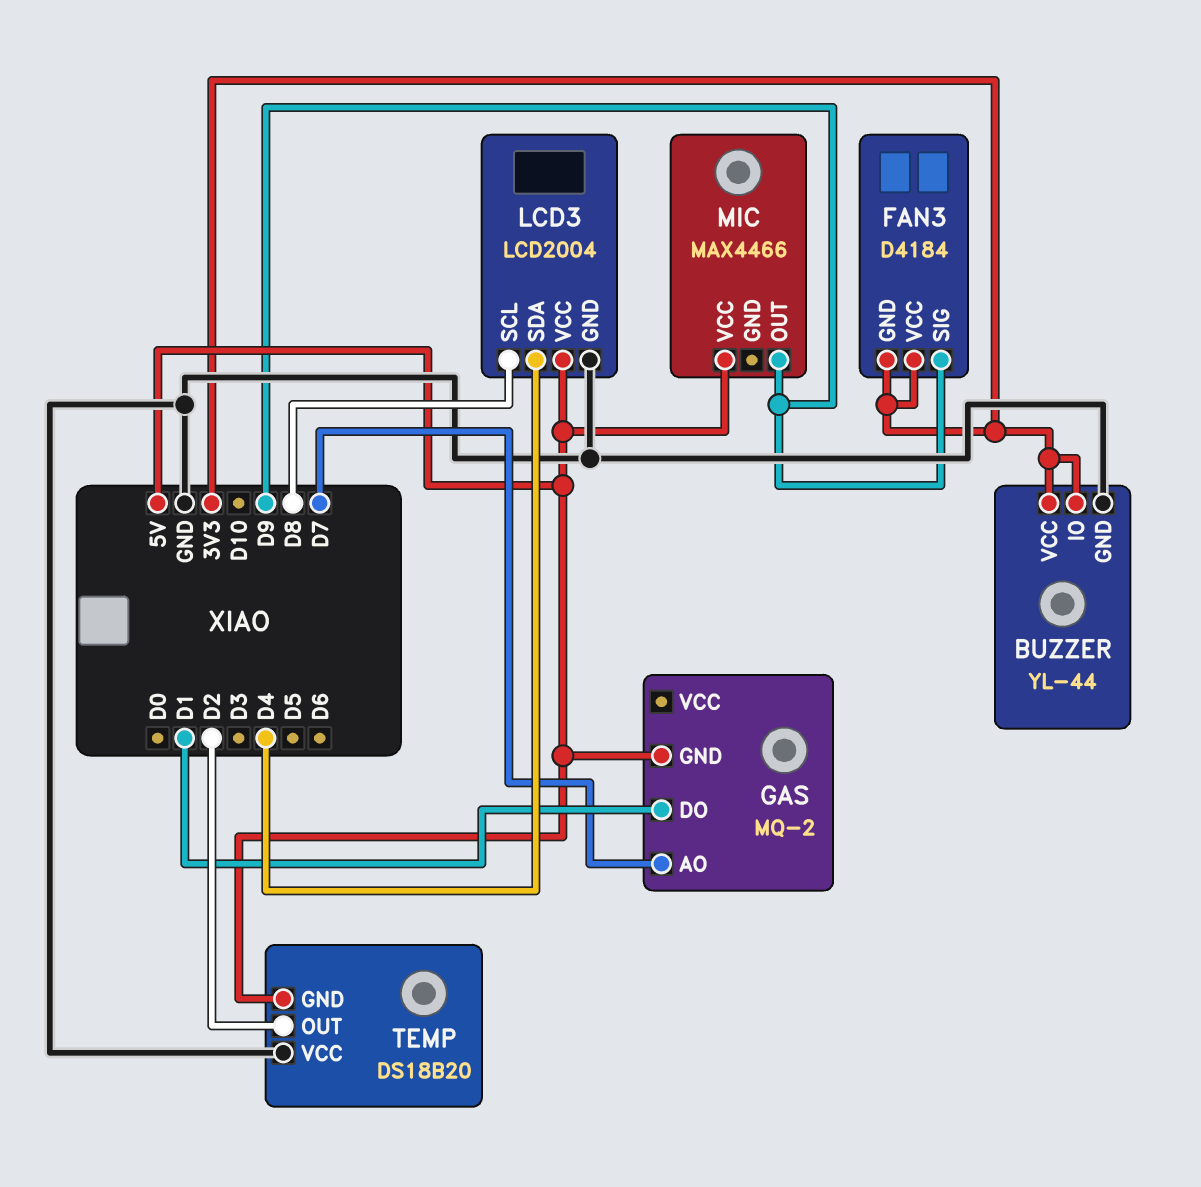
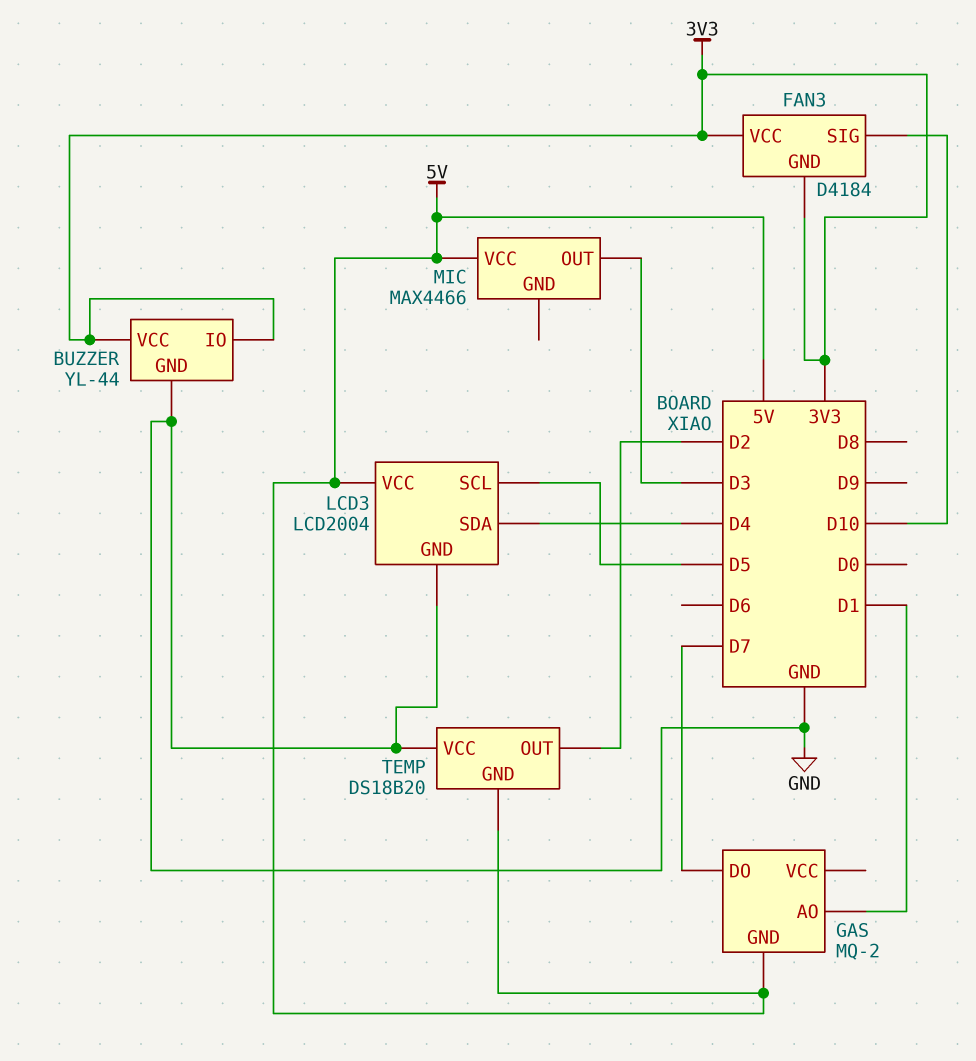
FAN3 pin SIG: D9 -> D10
GAS pin AO: D7 -> D1
GAS pin DO: D1 -> D7
LCD3 pin SCL: D8 -> D5
MIC pin OUT: D9 -> D3

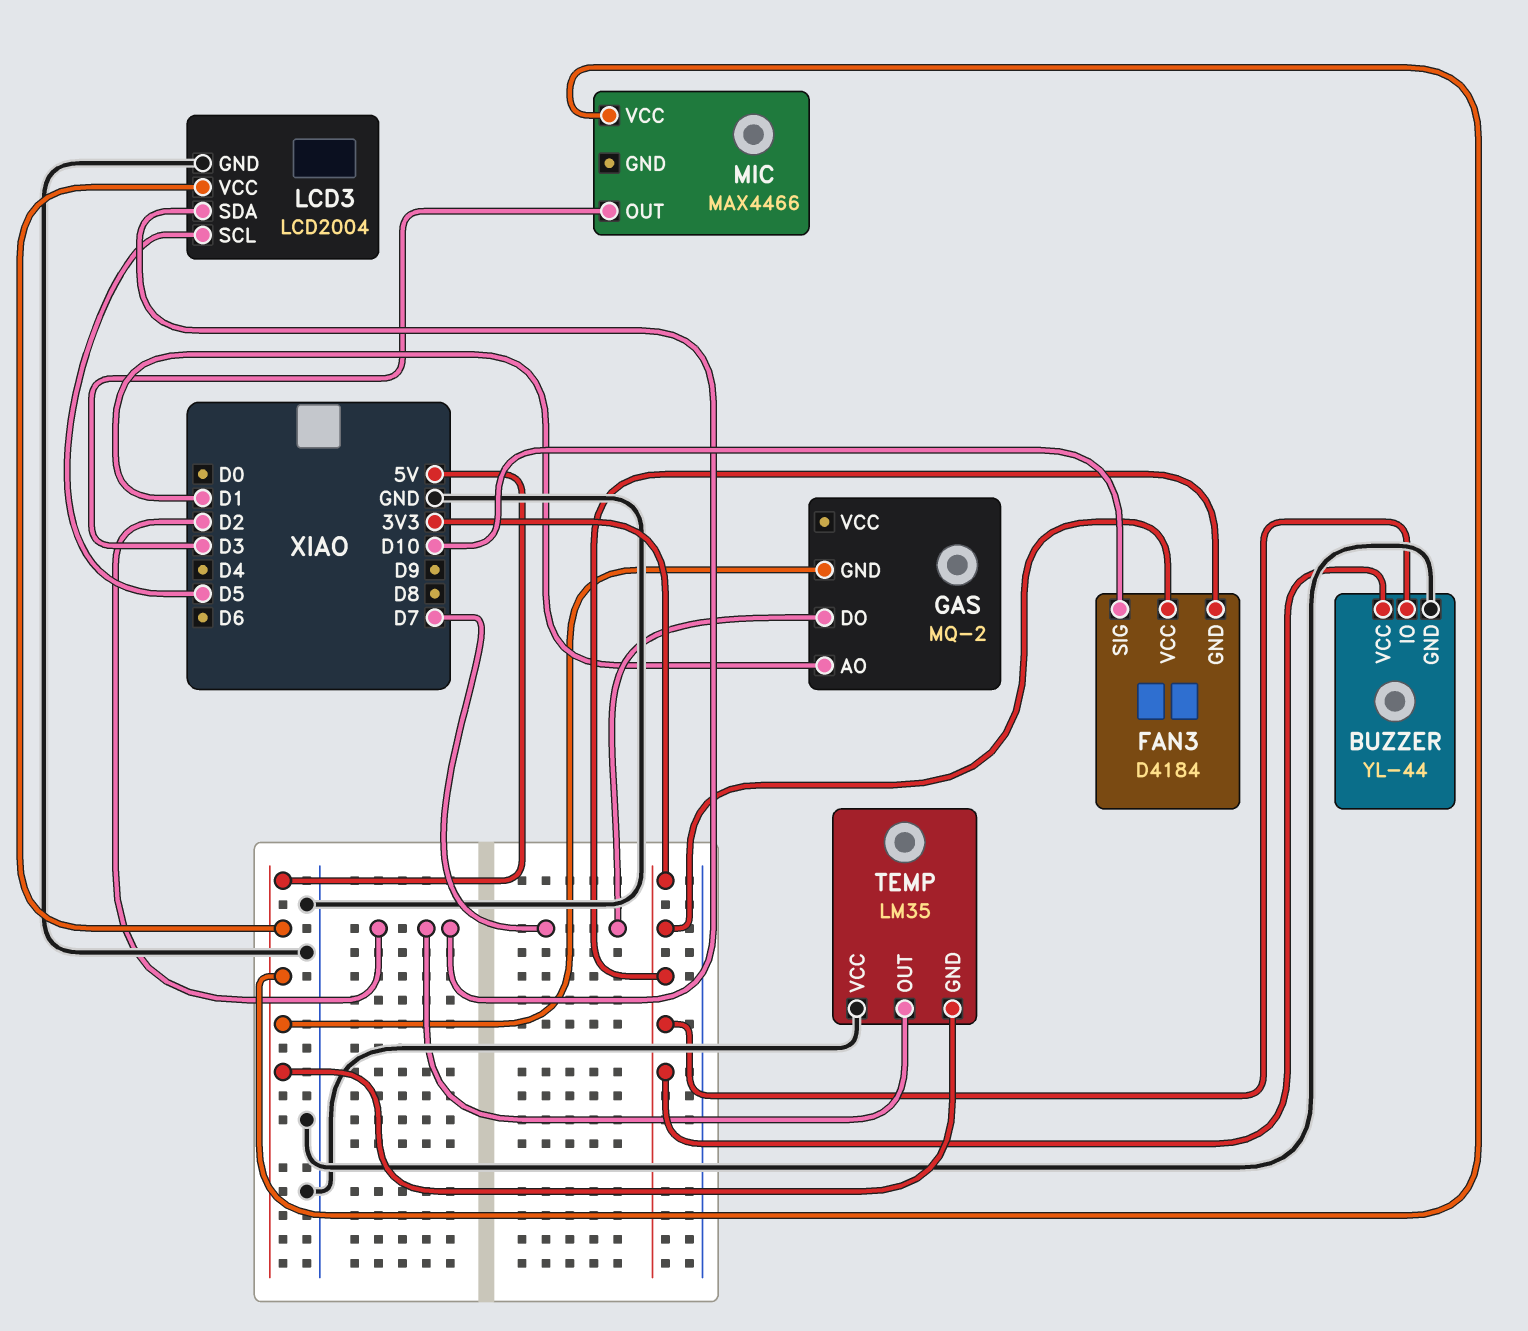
LCD3 pin SDA: D4 -> D2
TEMP: DS18B20 -> LM35

